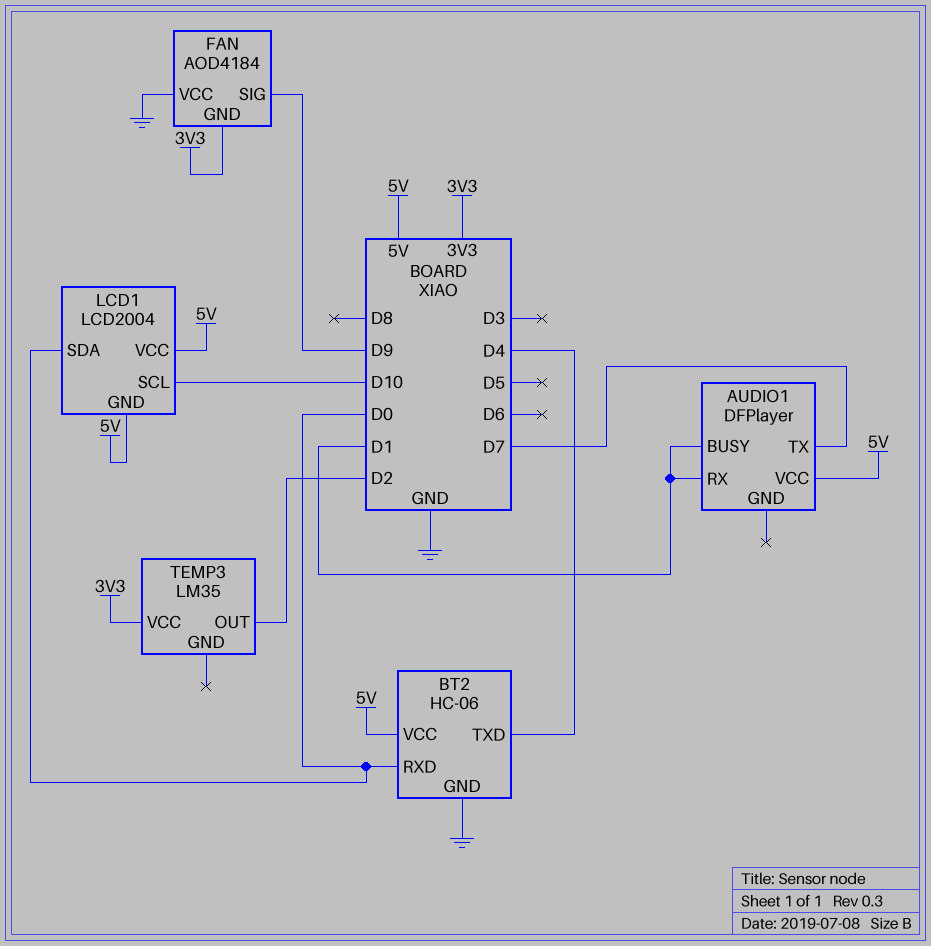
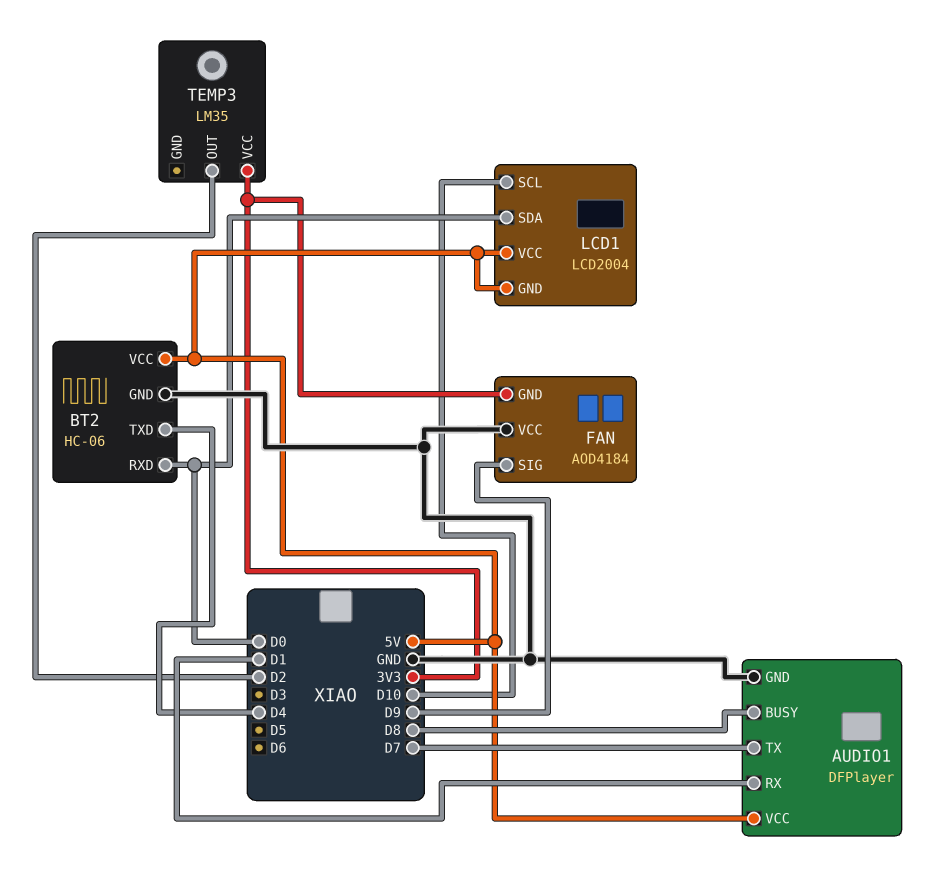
AUDIO1 pin BUSY: D1 -> D8
AUDIO1 pin GND: none -> GND

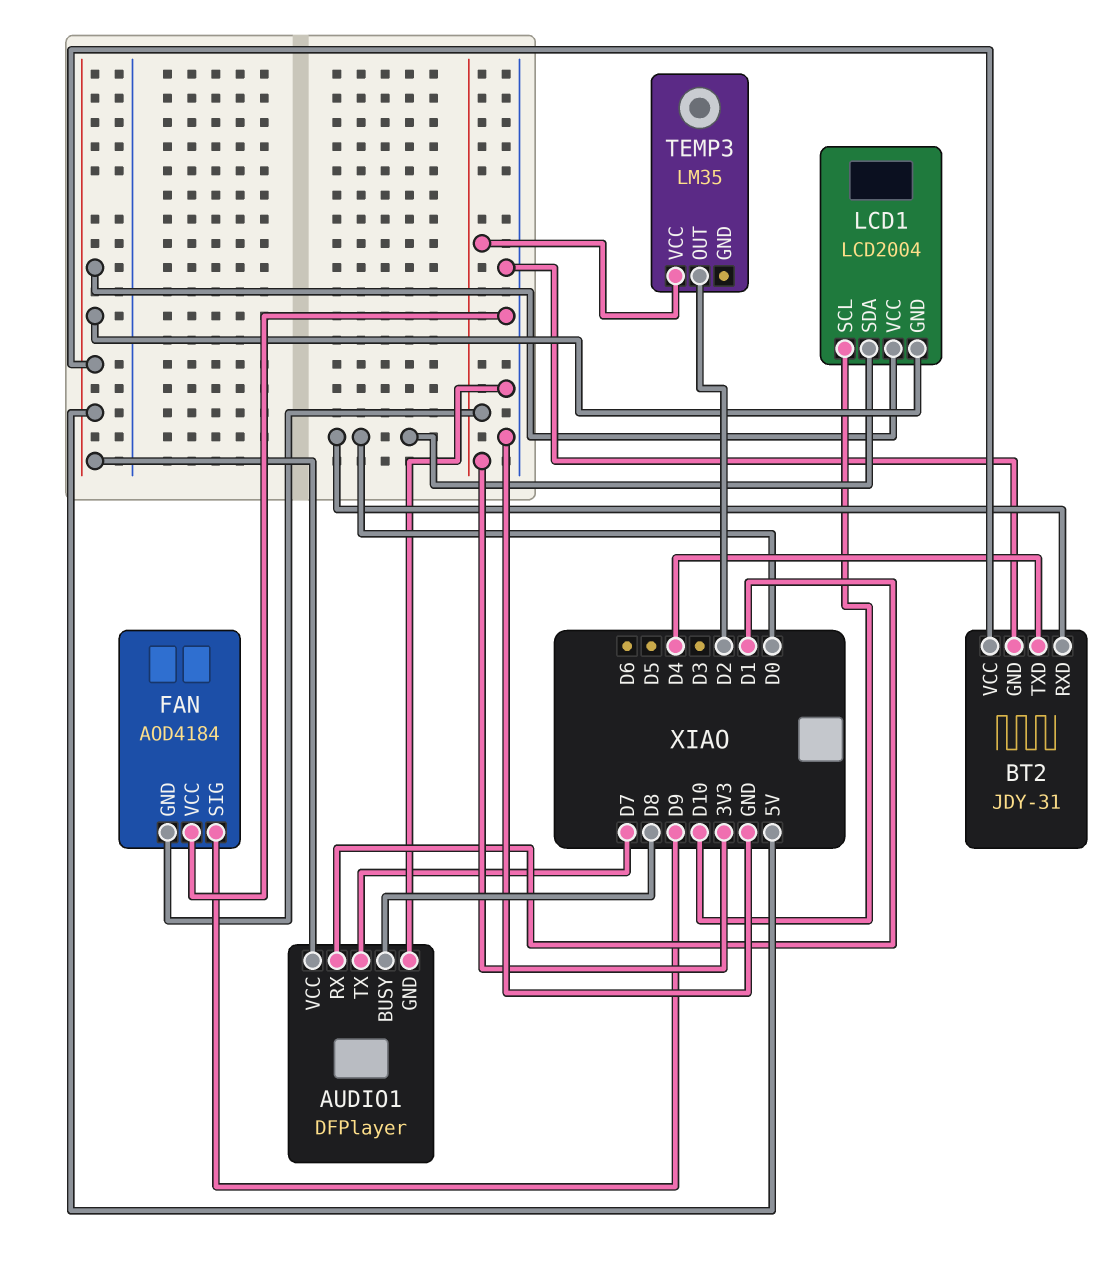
BT2: HC-06 -> JDY-31

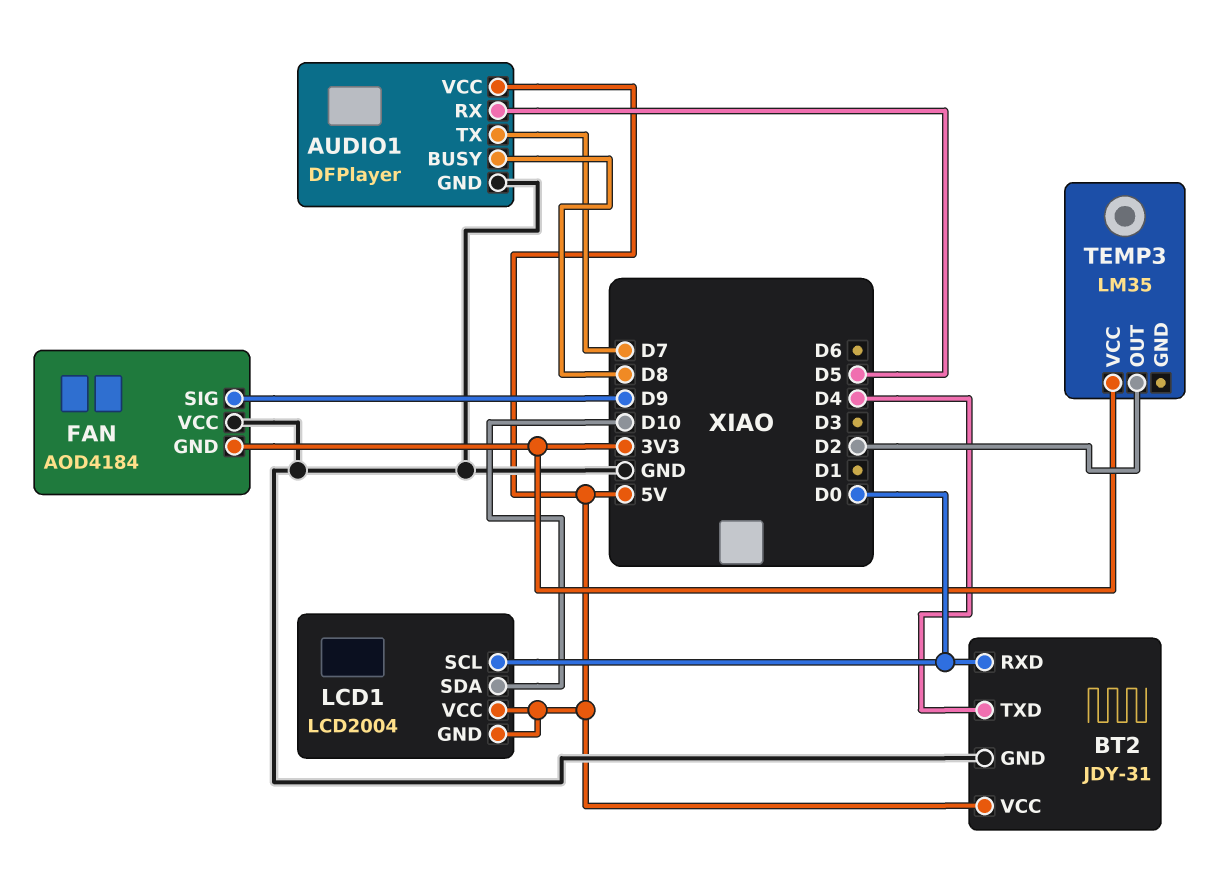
AUDIO1 pin RX: D1 -> D5
LCD1 pin SCL: D10 -> D0
LCD1 pin SDA: D0 -> D10

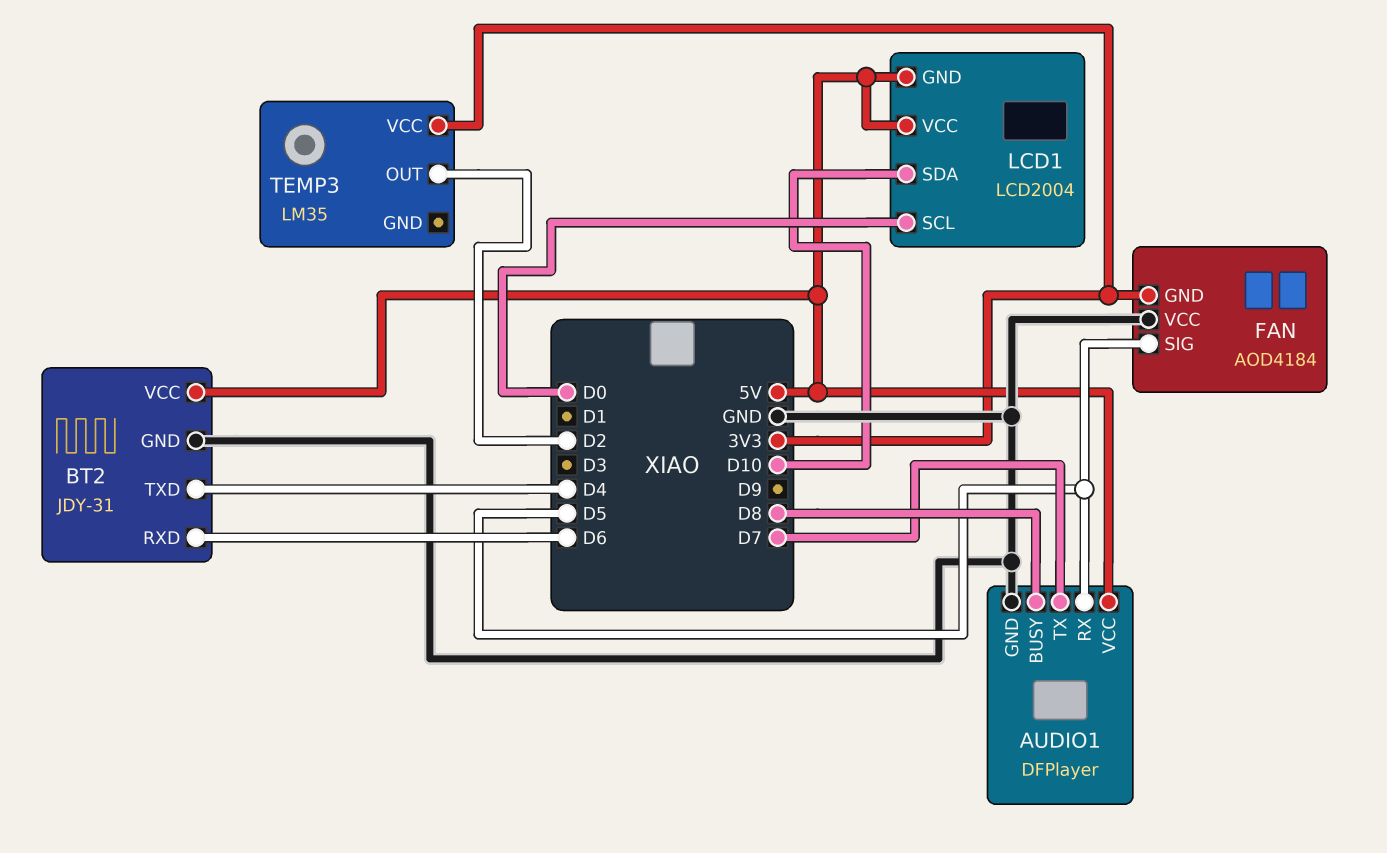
BT2 pin RXD: D0 -> D6
FAN pin SIG: D9 -> D5

